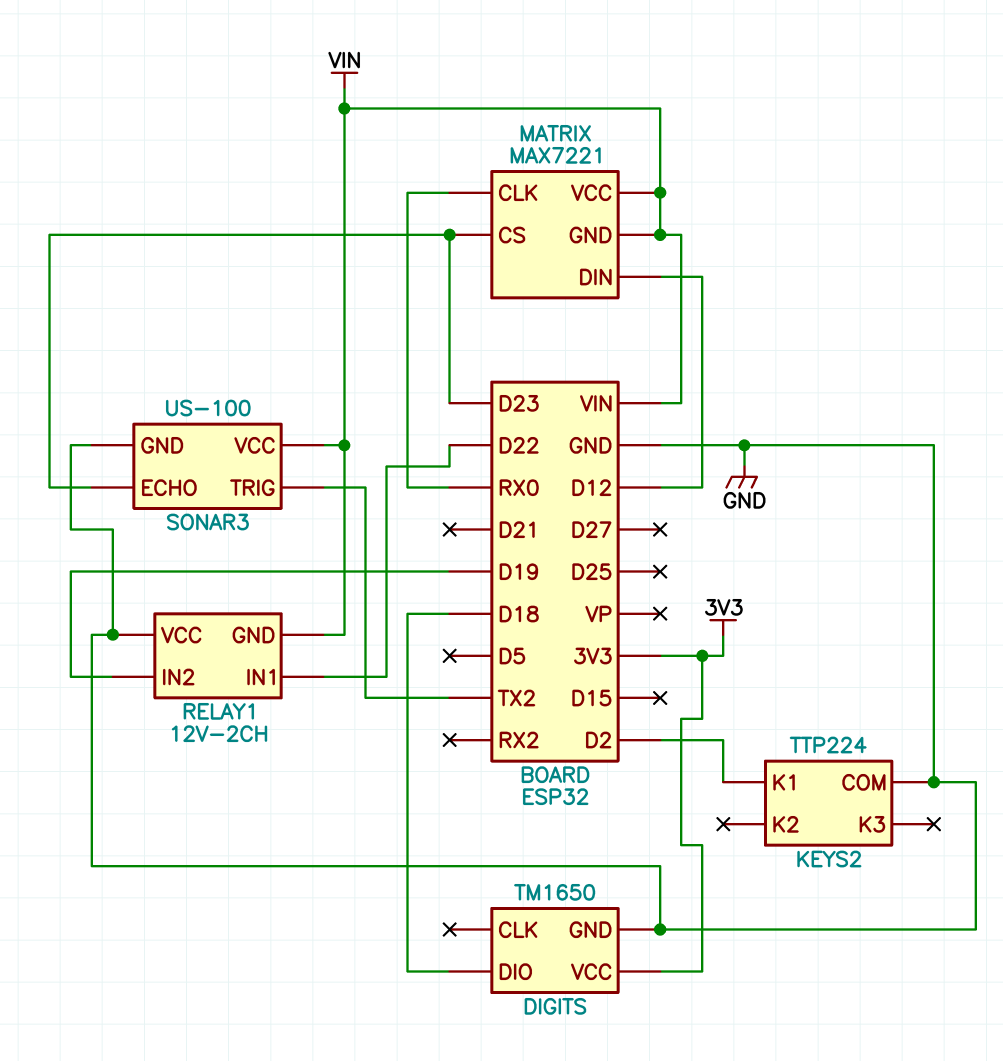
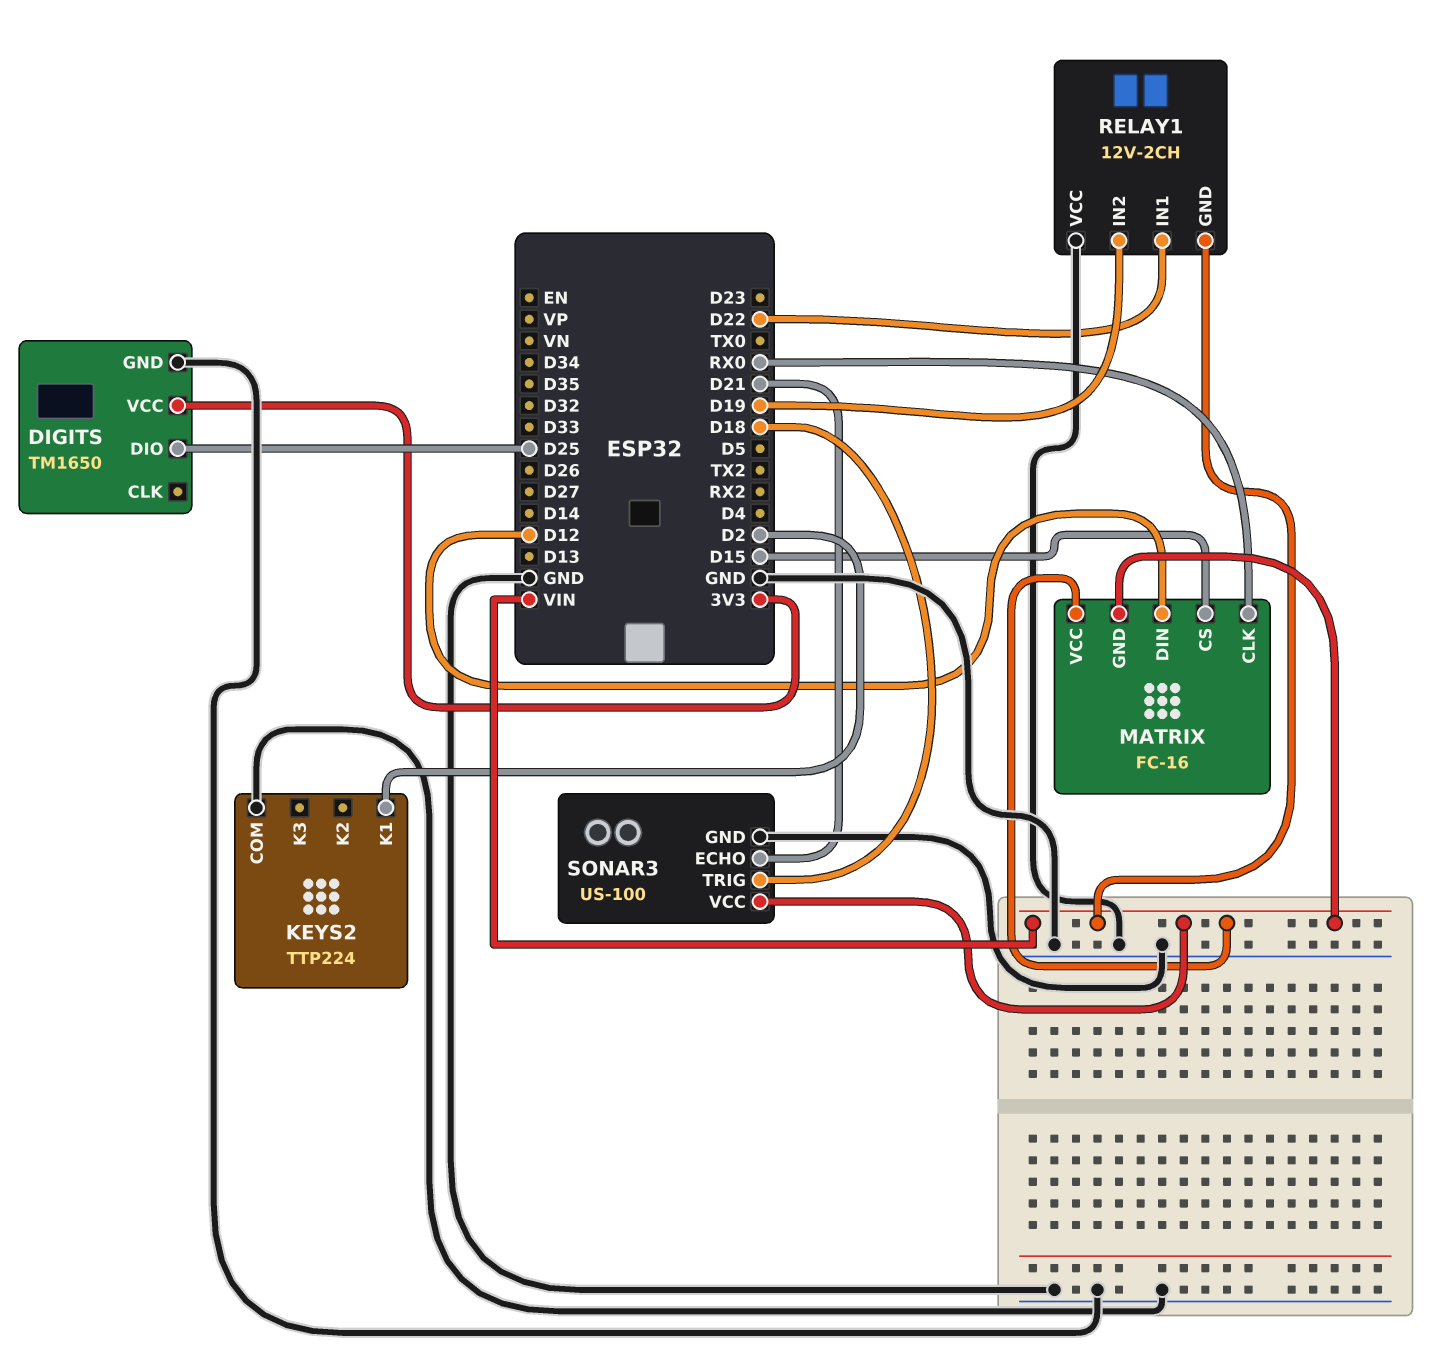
DIGITS pin DIO: D18 -> D25
MATRIX: MAX7221 -> FC-16
MATRIX pin CS: D23 -> D15
SONAR3 pin ECHO: D23 -> D21
SONAR3 pin TRIG: TX2 -> D18

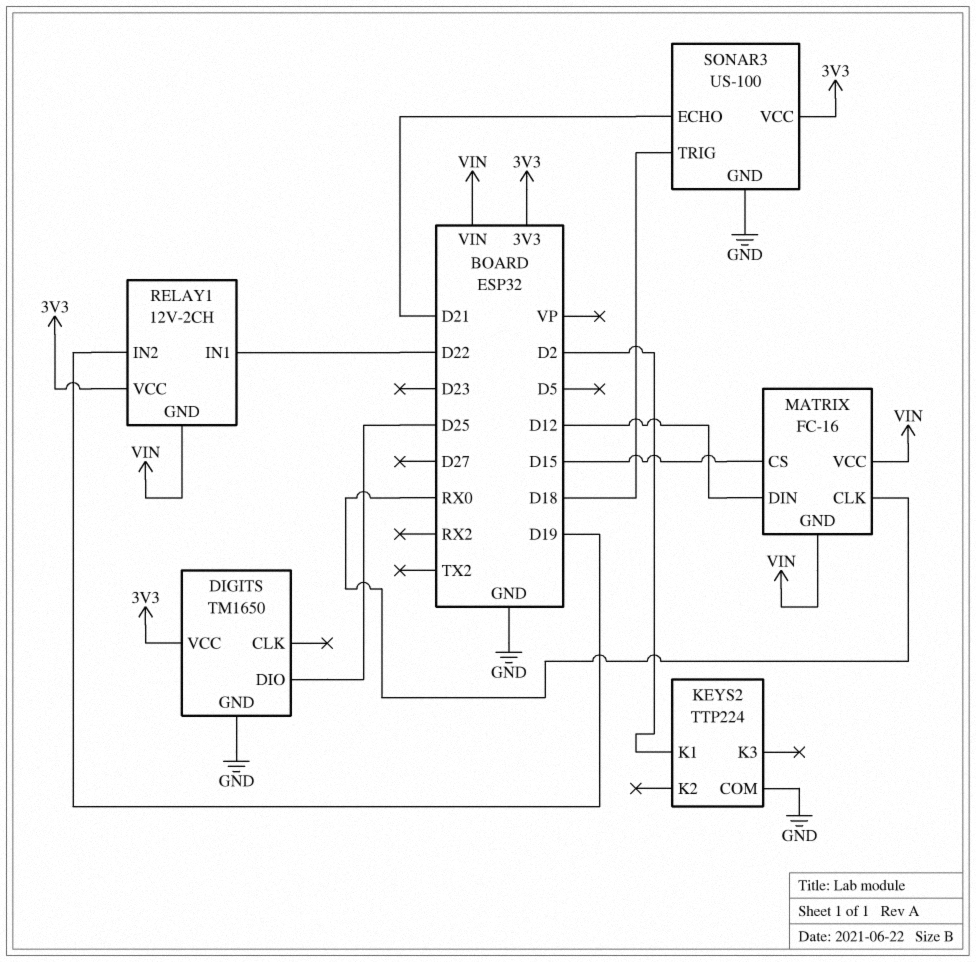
RELAY1 pin VCC: GND -> 3V3
SONAR3 pin VCC: VIN -> 3V3

